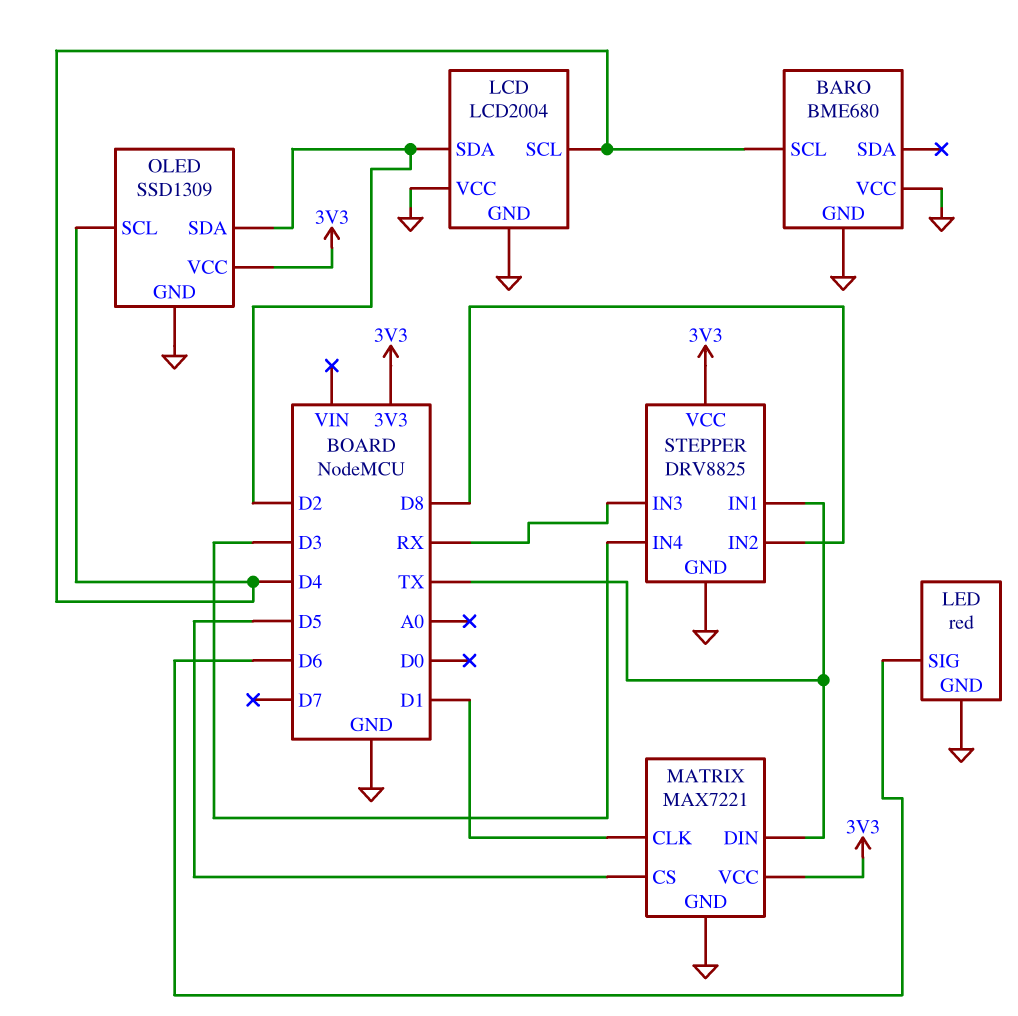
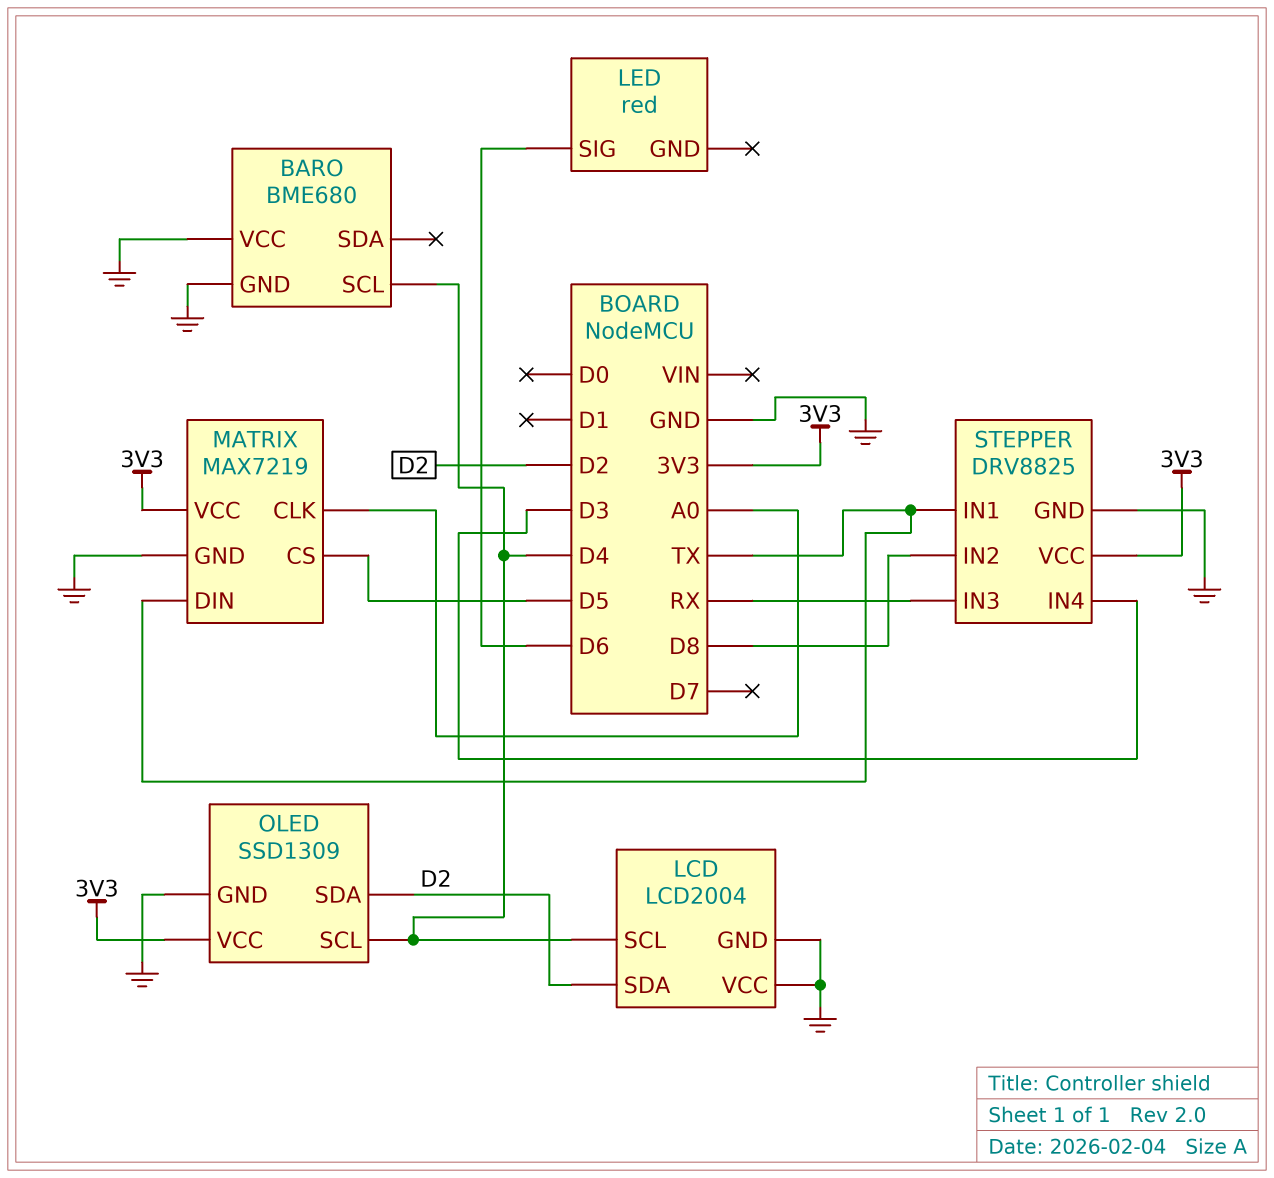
LED pin GND: GND -> none
MATRIX: MAX7221 -> MAX7219
MATRIX pin CLK: D1 -> A0

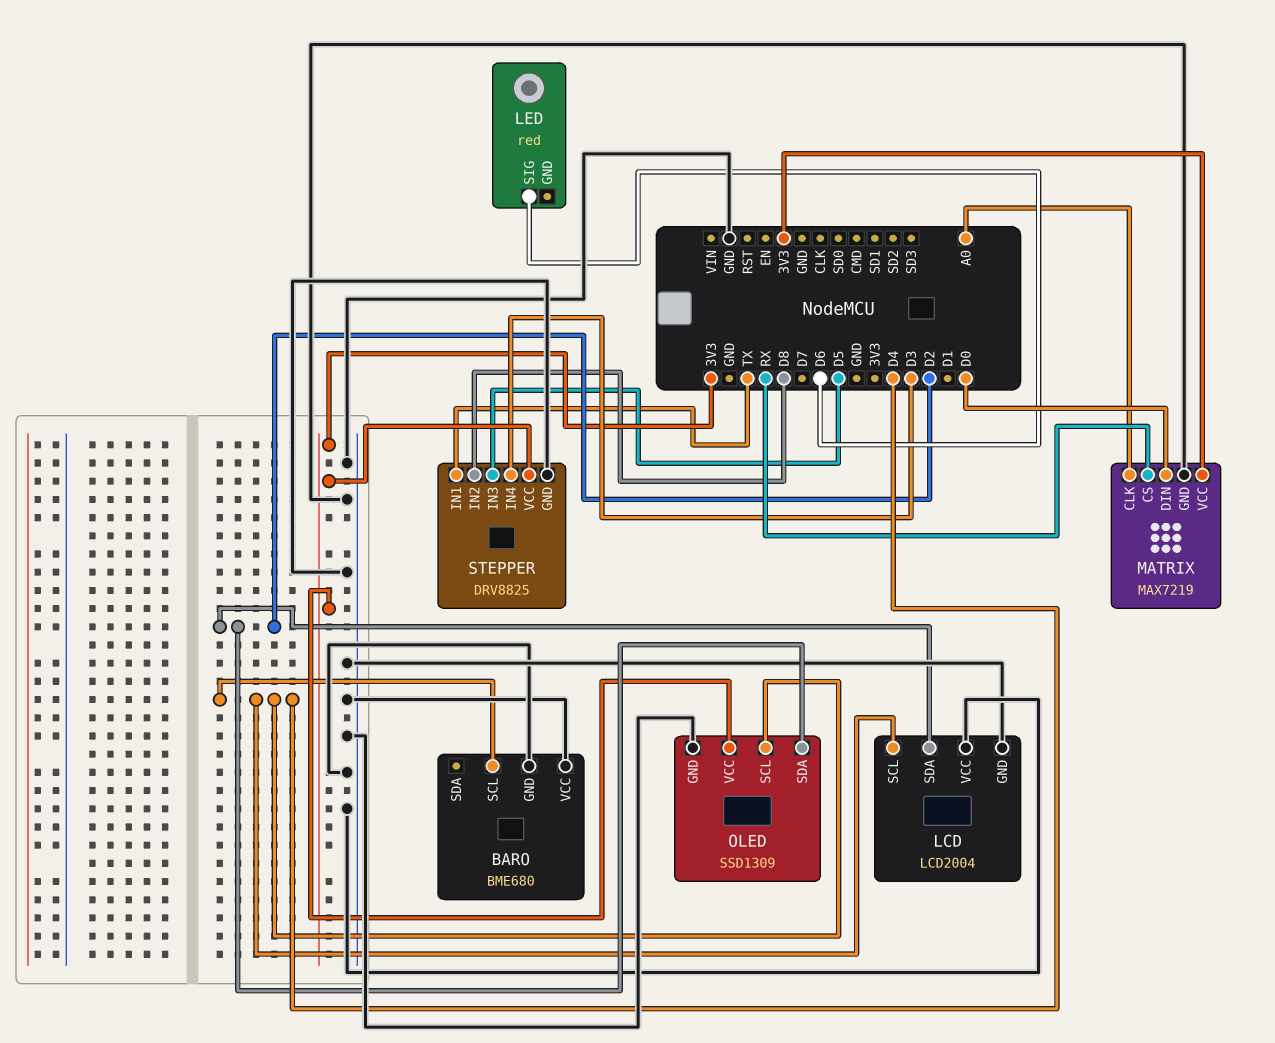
MATRIX pin CS: D5 -> RX
MATRIX pin DIN: TX -> D0
STEPPER pin IN3: RX -> D5

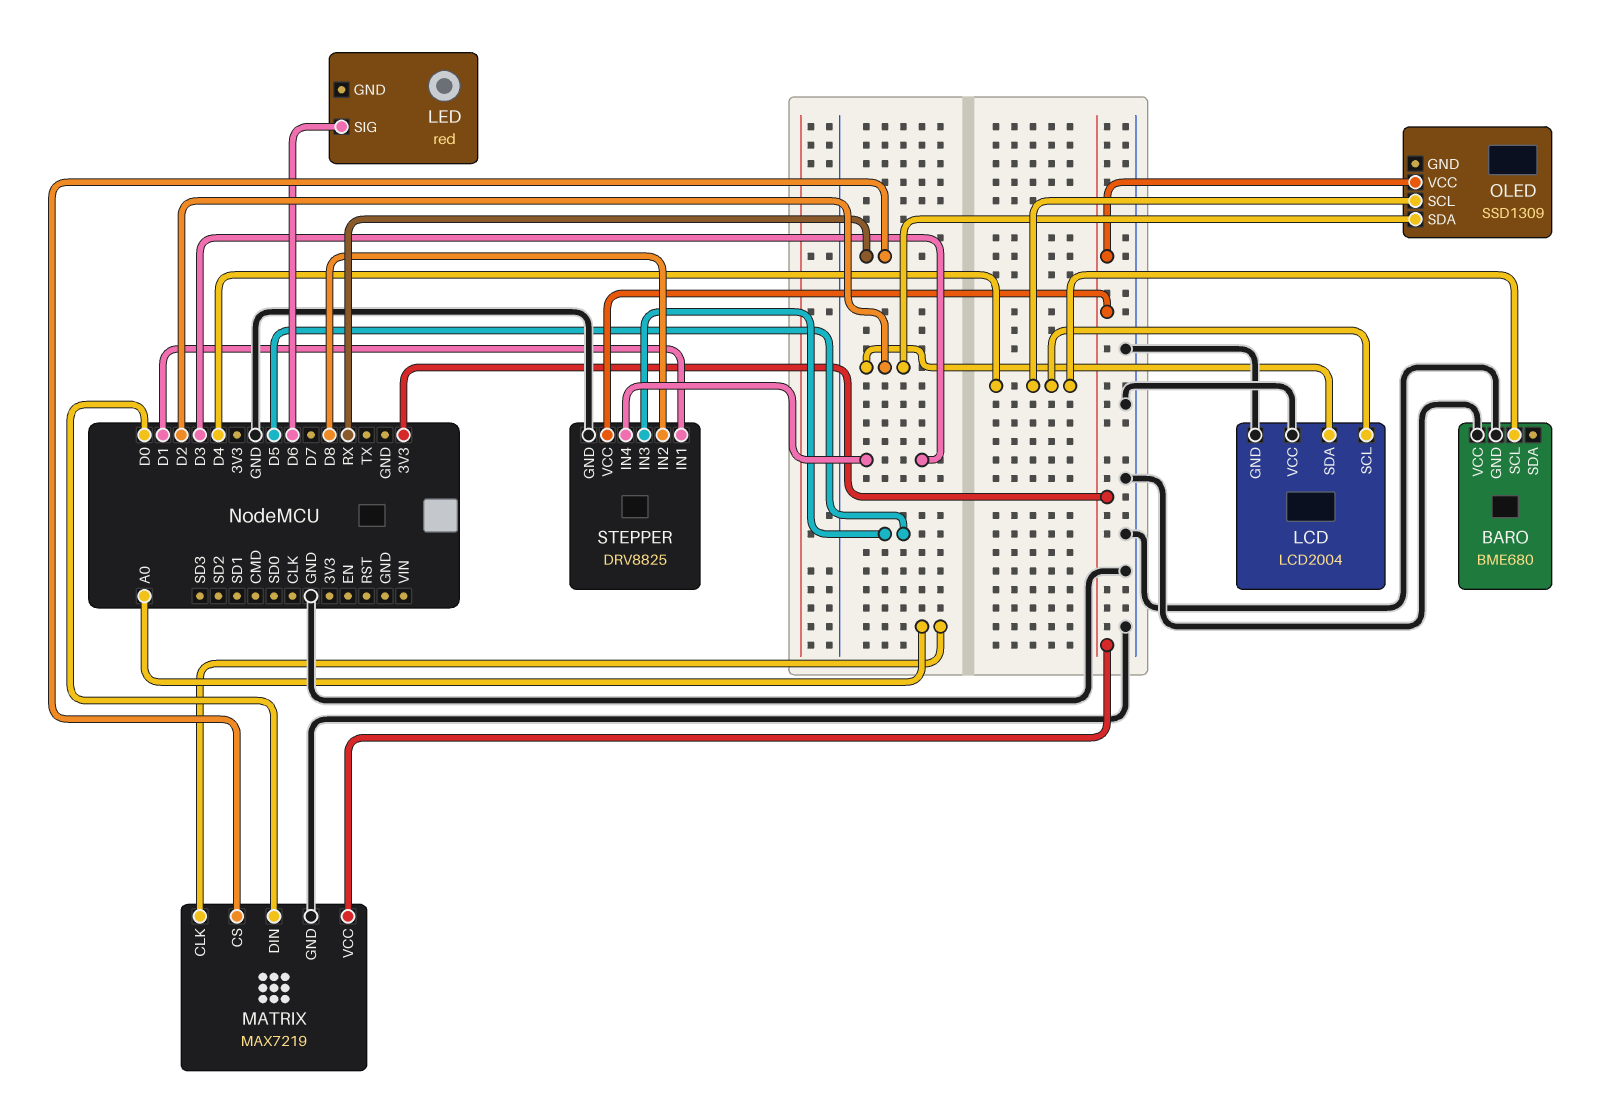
OLED pin GND: GND -> none
STEPPER pin IN1: TX -> D1

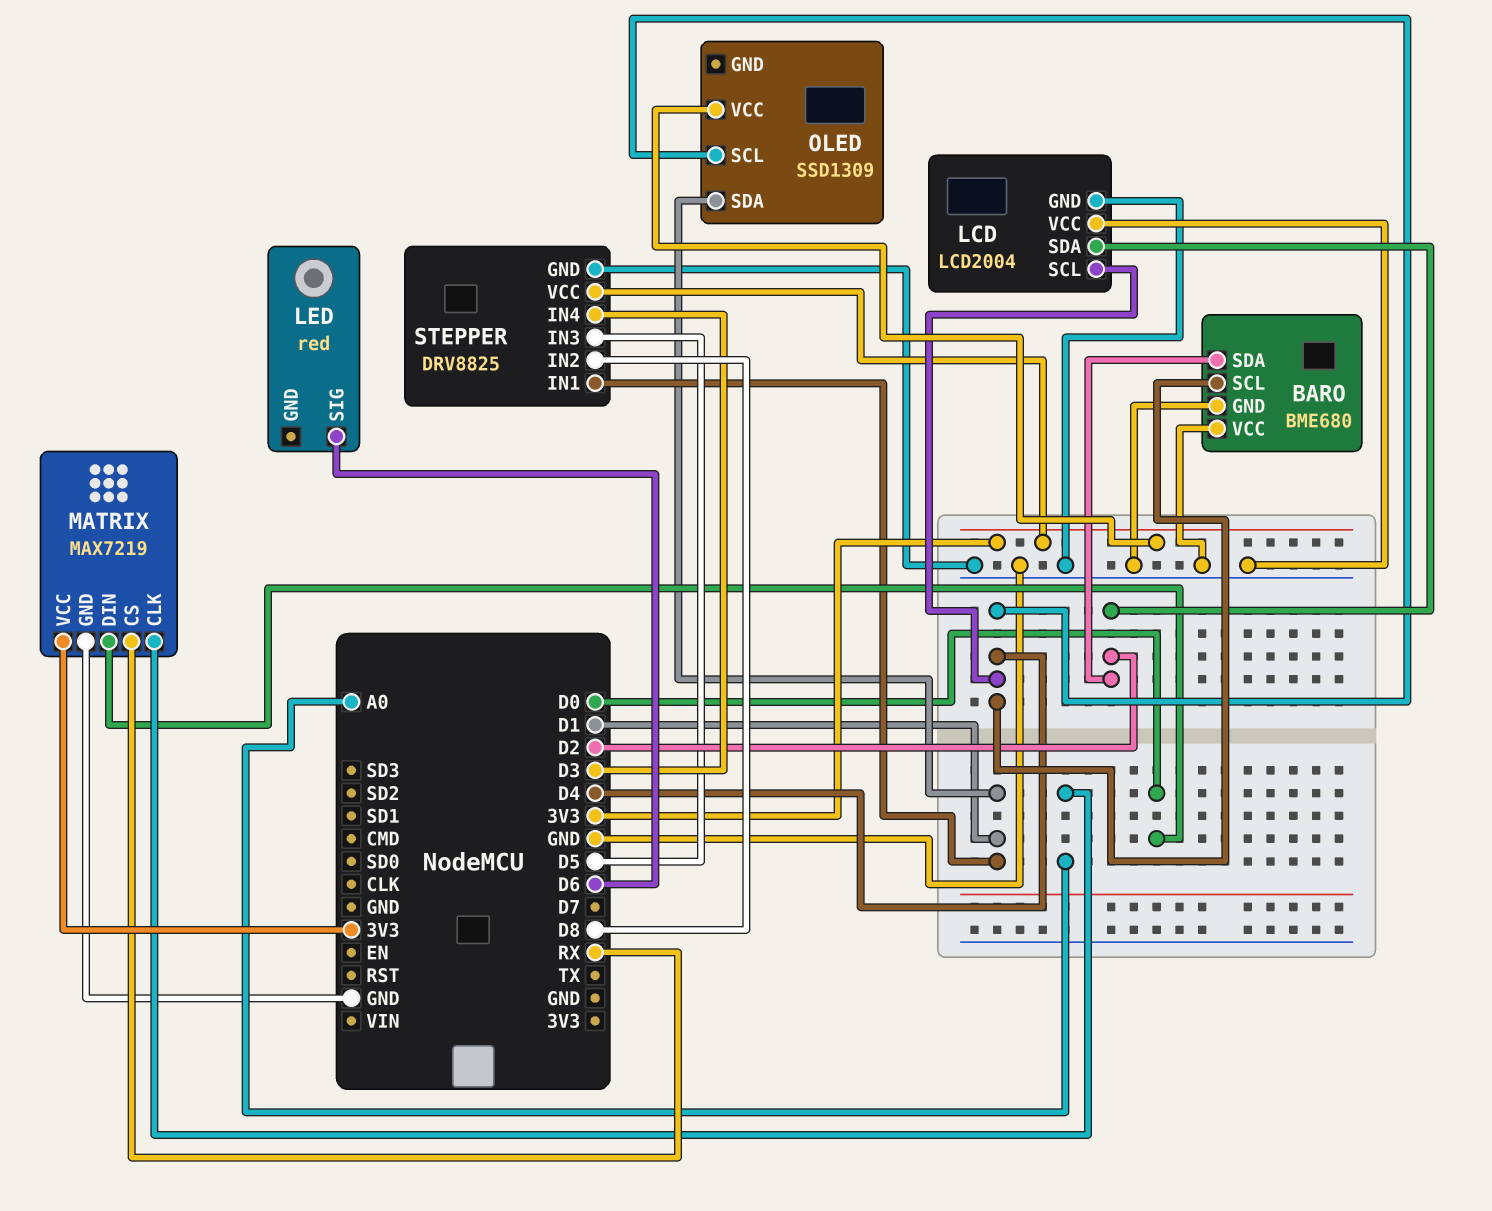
BARO pin SDA: none -> D2
OLED pin SDA: D2 -> D1

